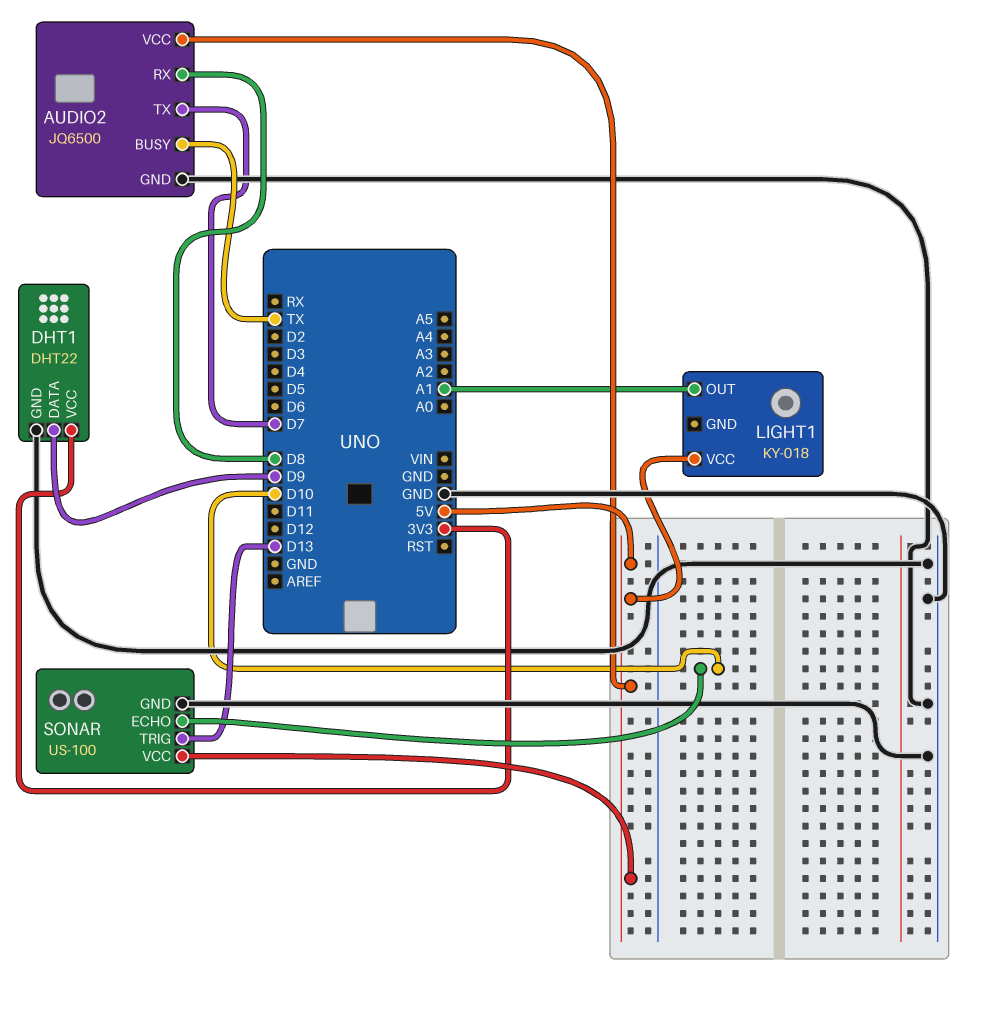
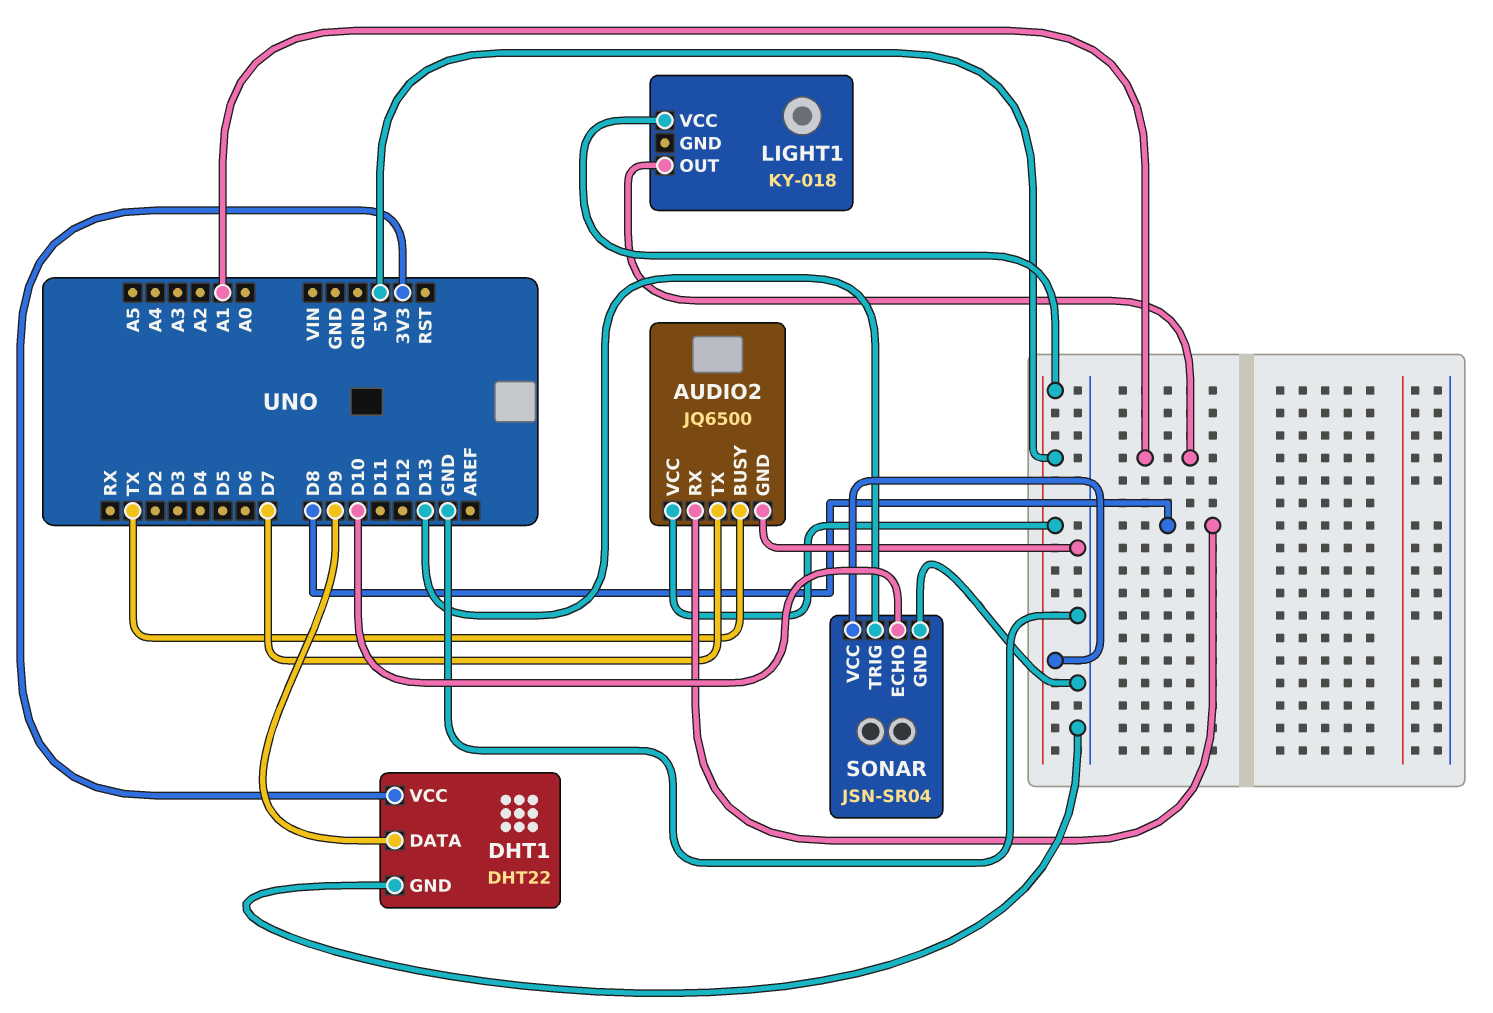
SONAR: US-100 -> JSN-SR04

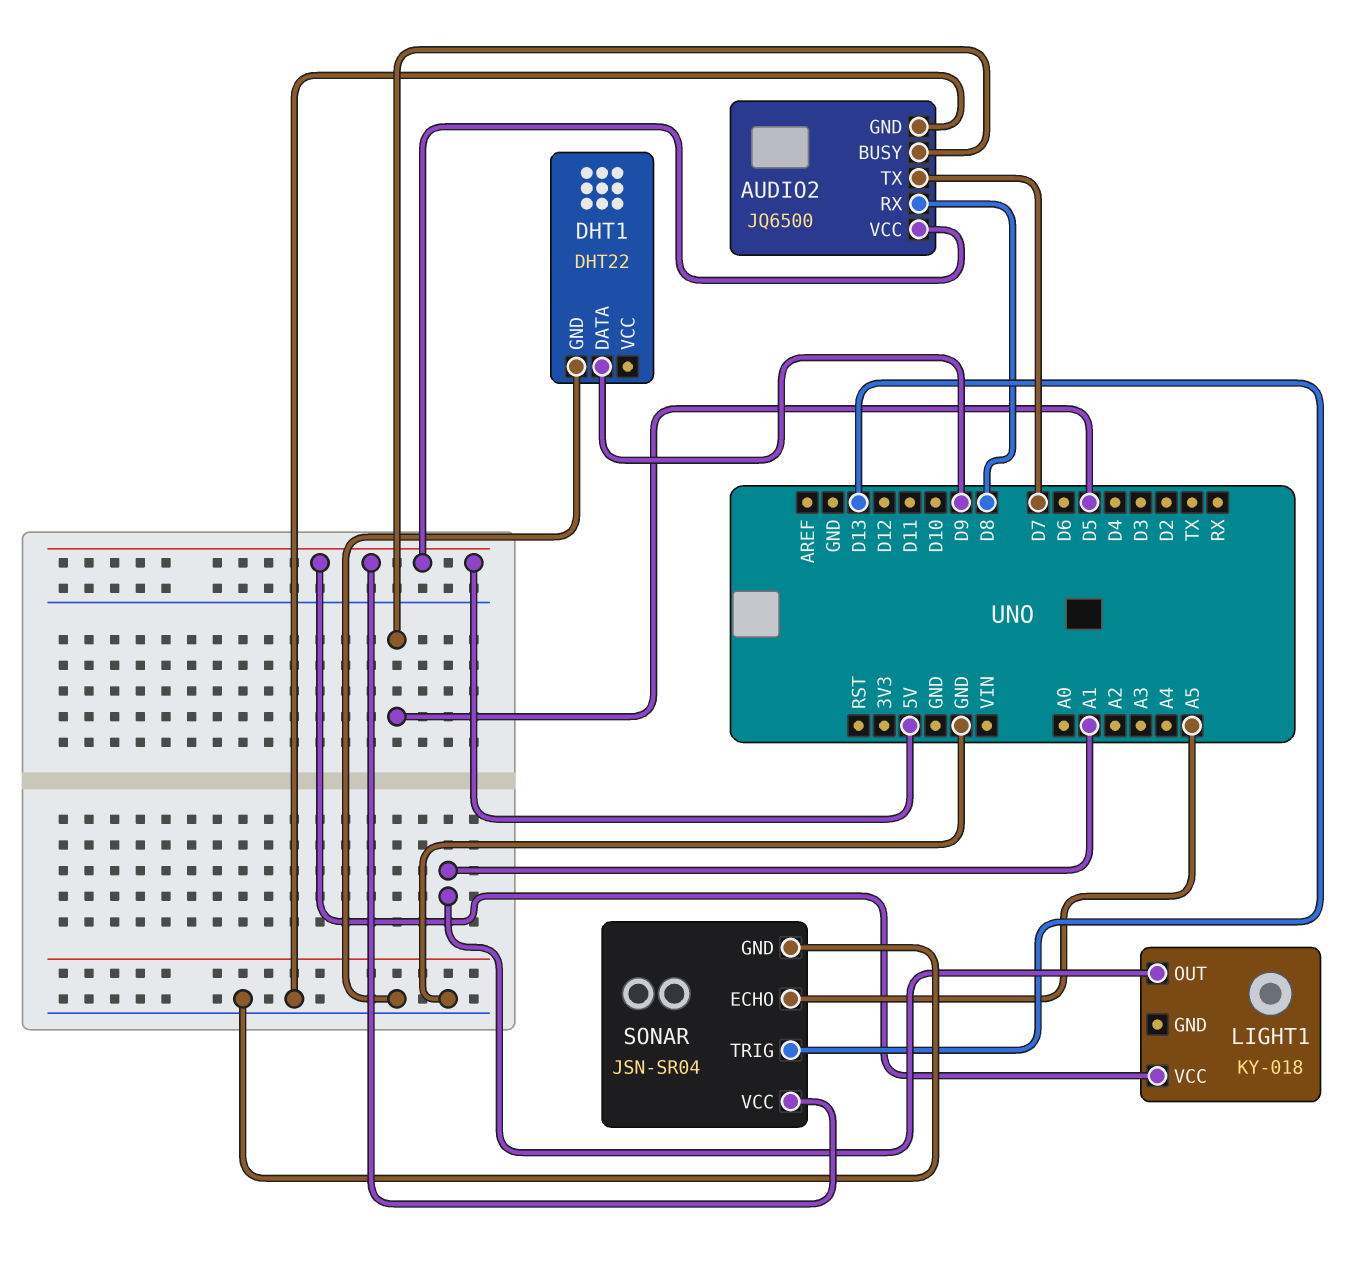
AUDIO2 pin BUSY: TX -> D5
DHT1 pin VCC: 3V3 -> none
SONAR pin ECHO: D10 -> A5

